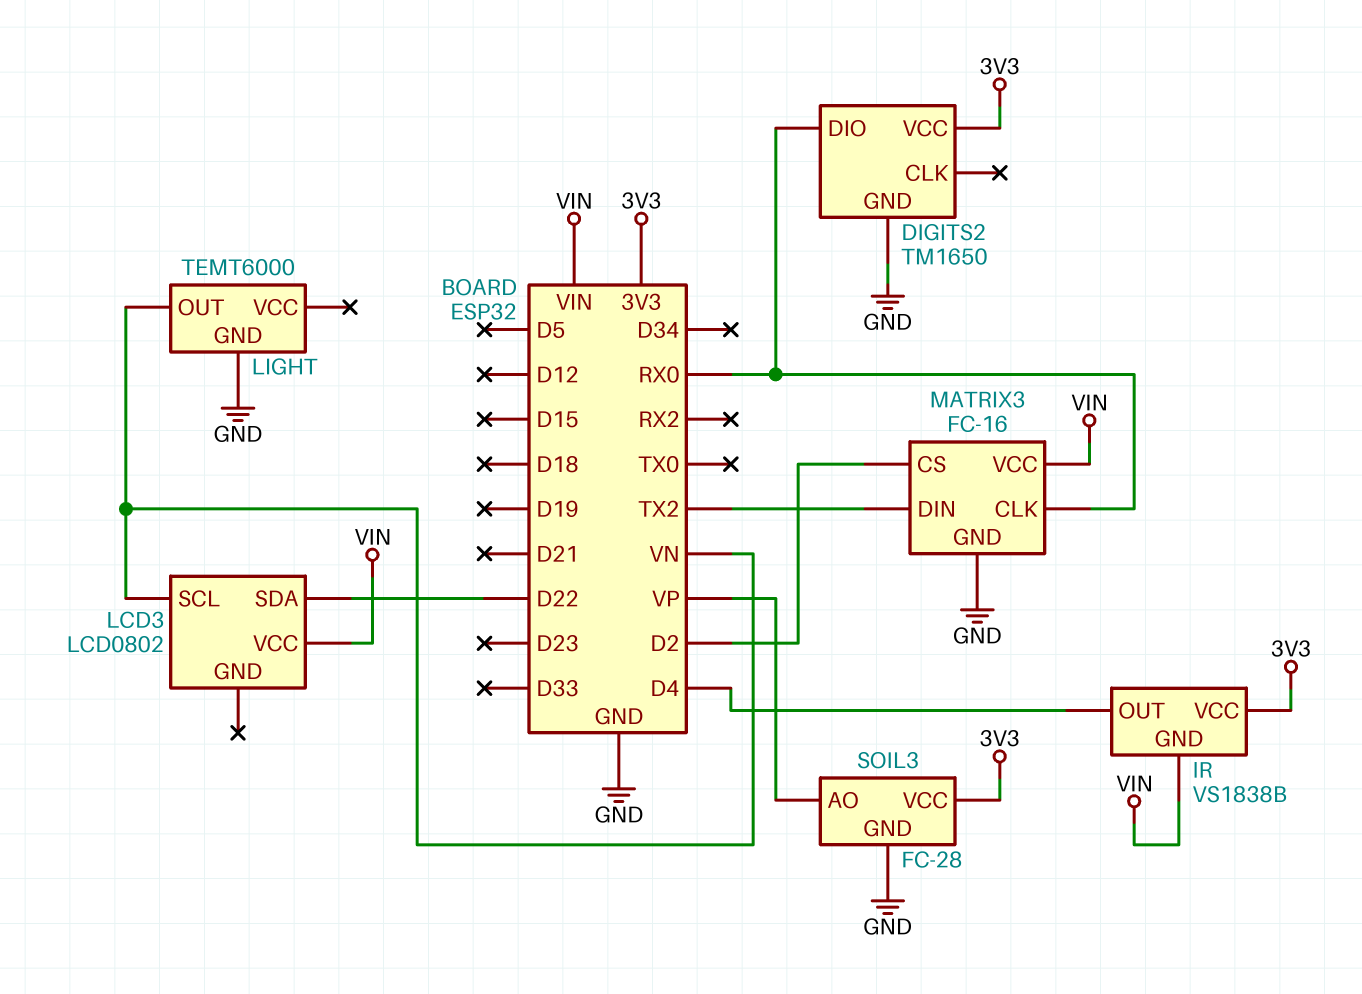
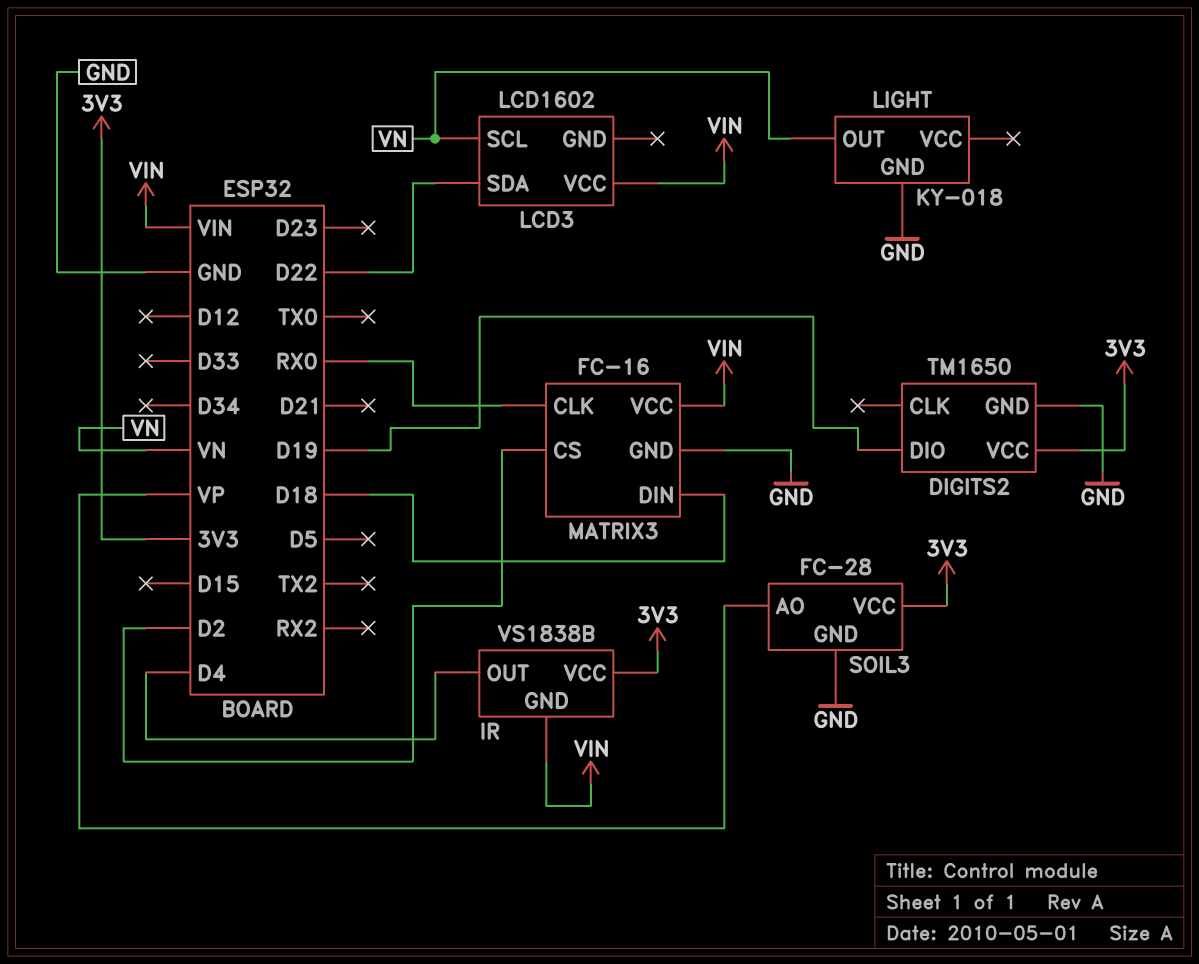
DIGITS2 pin DIO: RX0 -> D19
LCD3: LCD0802 -> LCD1602
LIGHT: TEMT6000 -> KY-018
MATRIX3 pin DIN: TX2 -> D18

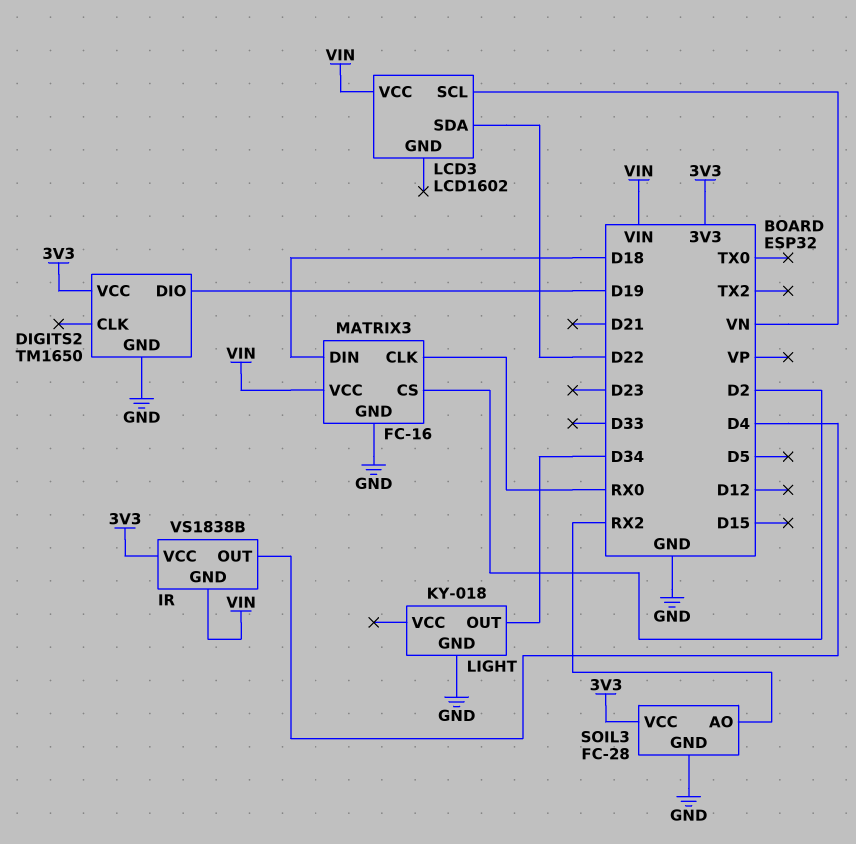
LIGHT pin OUT: VN -> D34
SOIL3 pin AO: VP -> RX2

